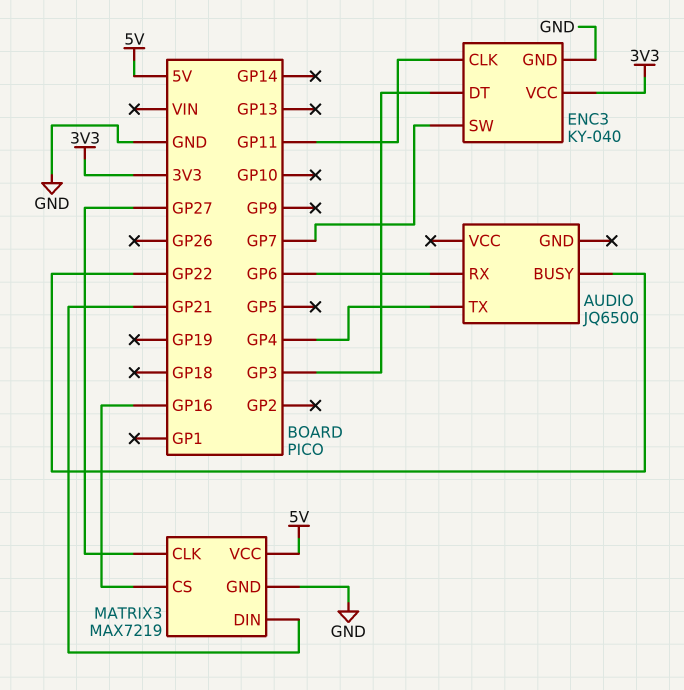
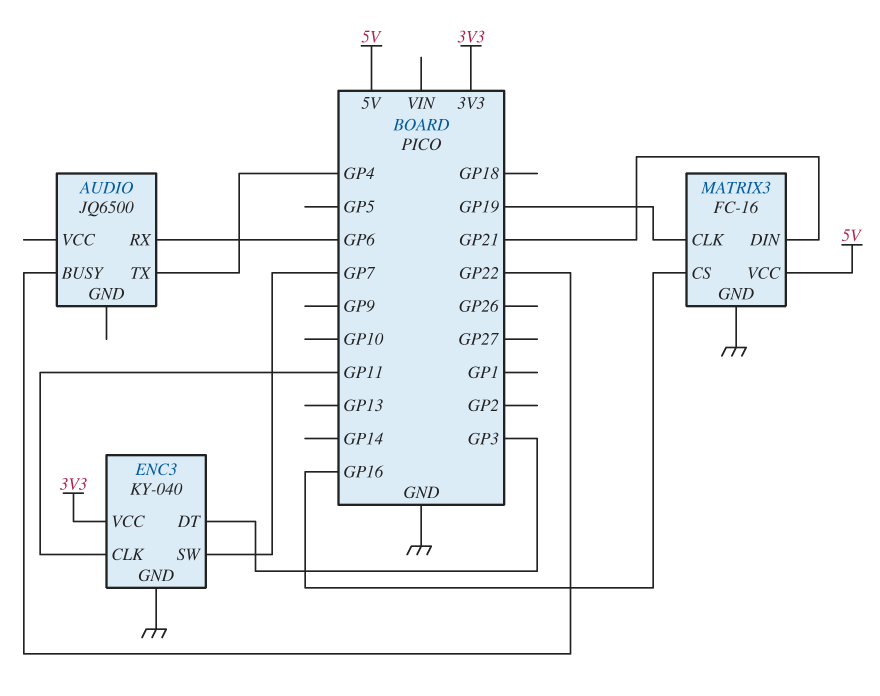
MATRIX3: MAX7219 -> FC-16
MATRIX3 pin CLK: GP27 -> GP19

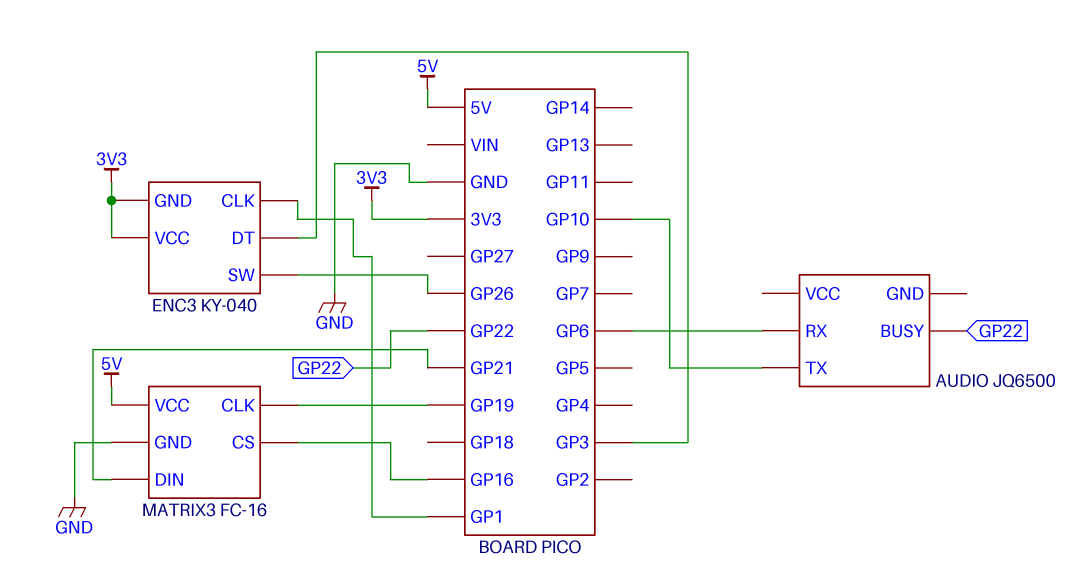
AUDIO pin TX: GP4 -> GP10
ENC3 pin CLK: GP11 -> GP1
ENC3 pin GND: GND -> 3V3
ENC3 pin SW: GP7 -> GP26

